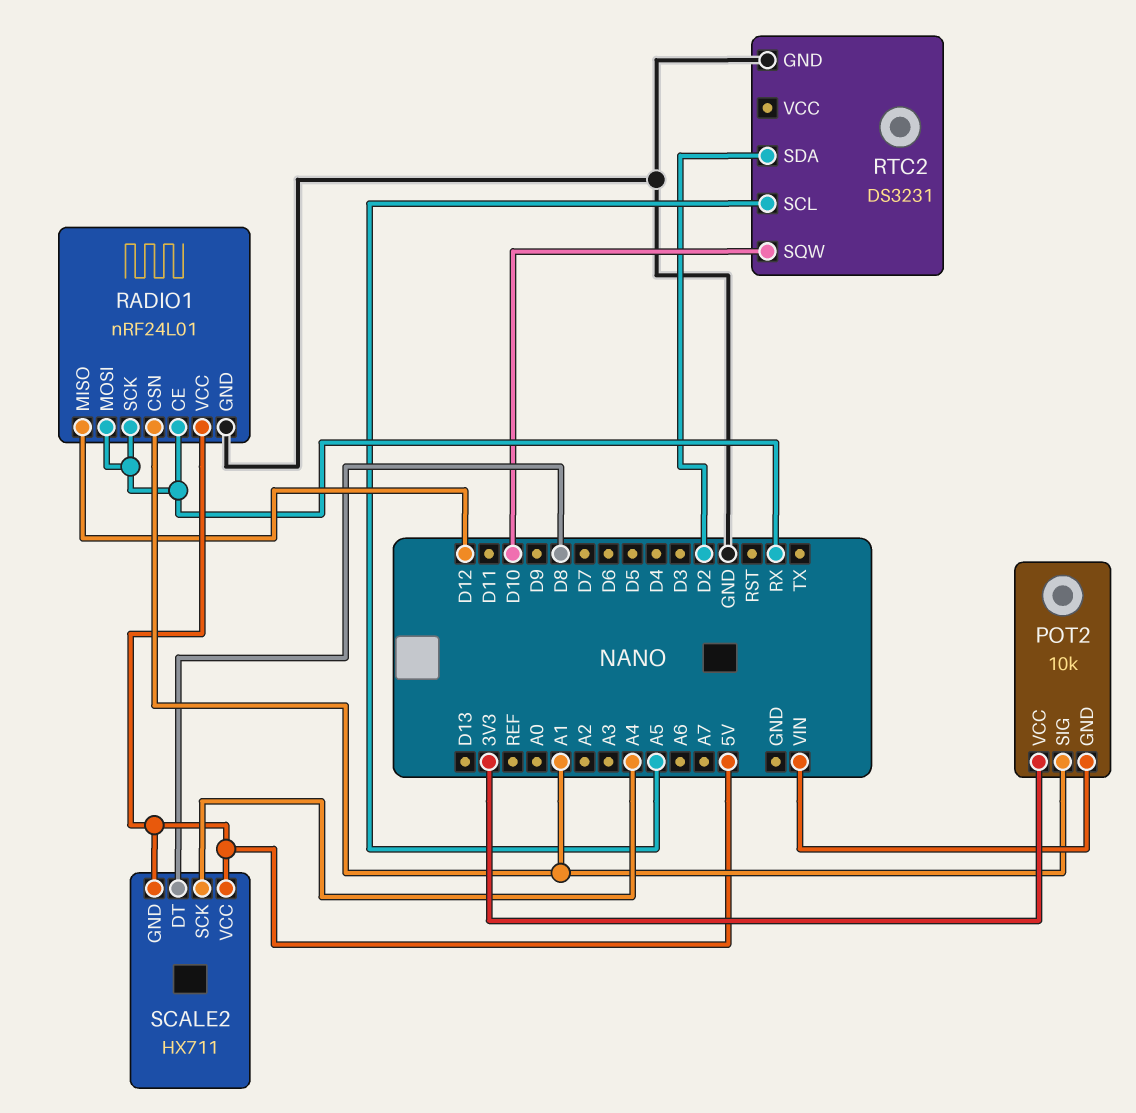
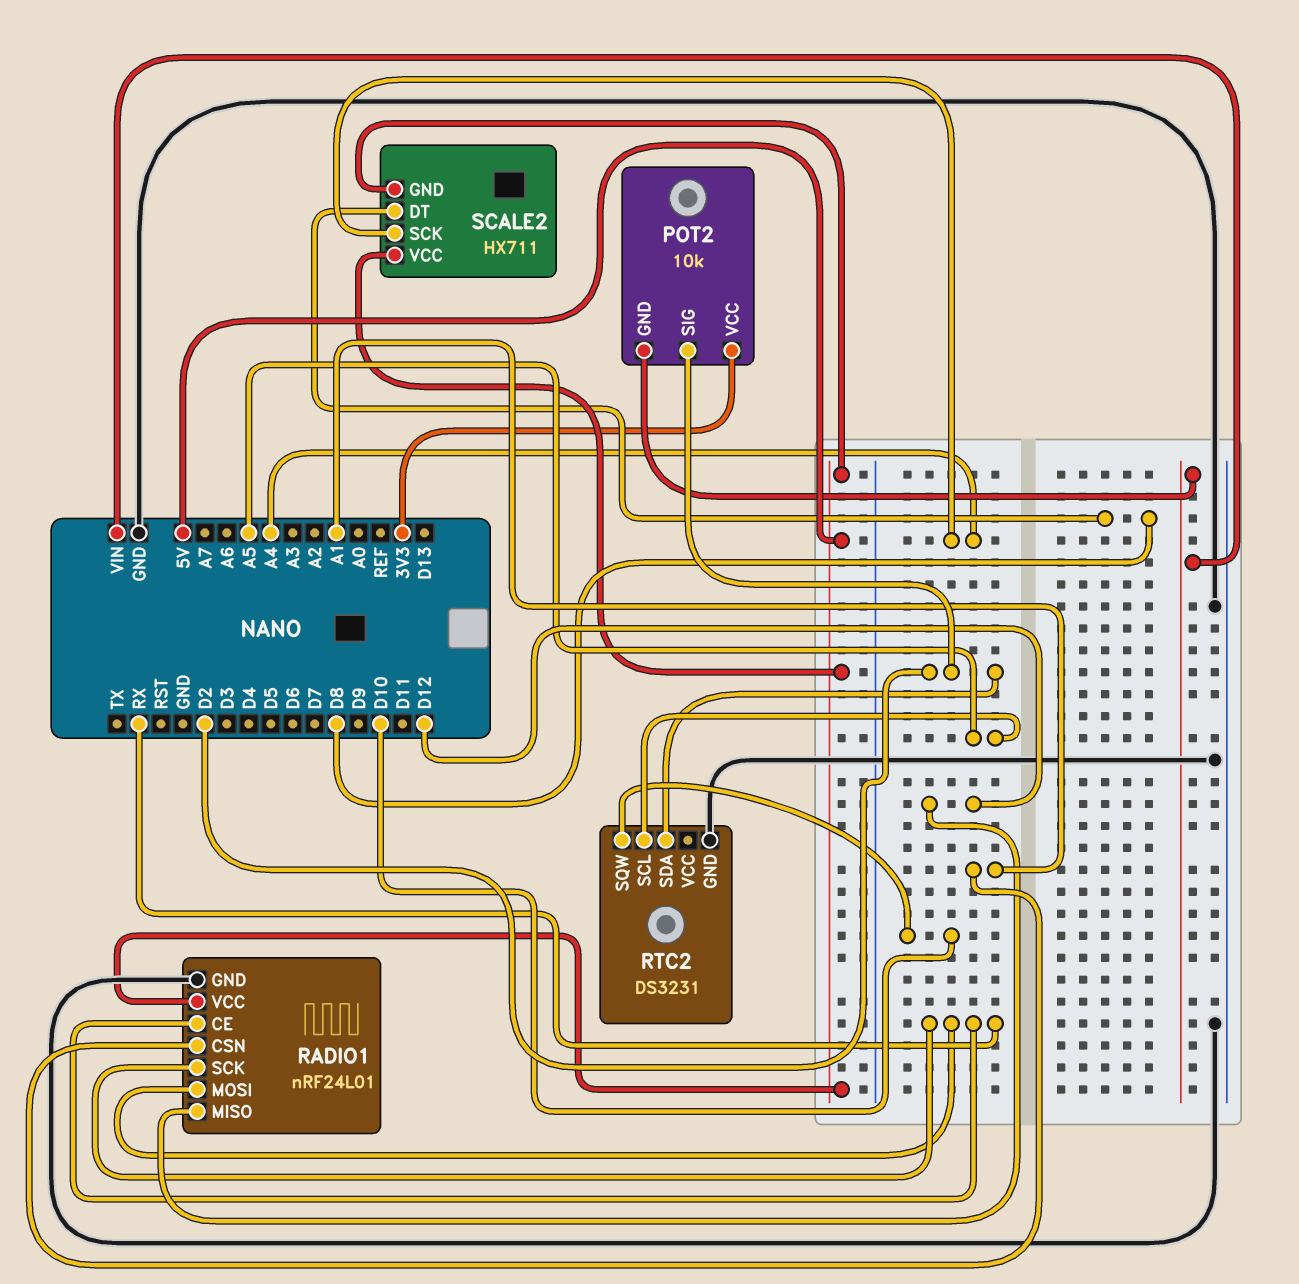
POT2 pin SIG: A1 -> D2

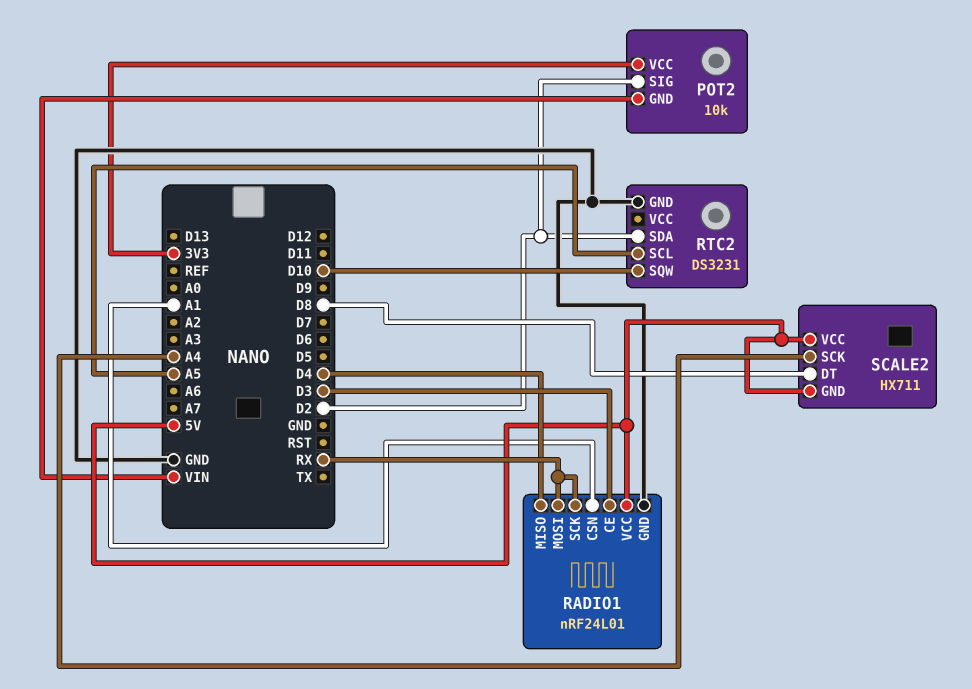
RADIO1 pin CE: RX -> D3
RADIO1 pin MISO: D12 -> D4

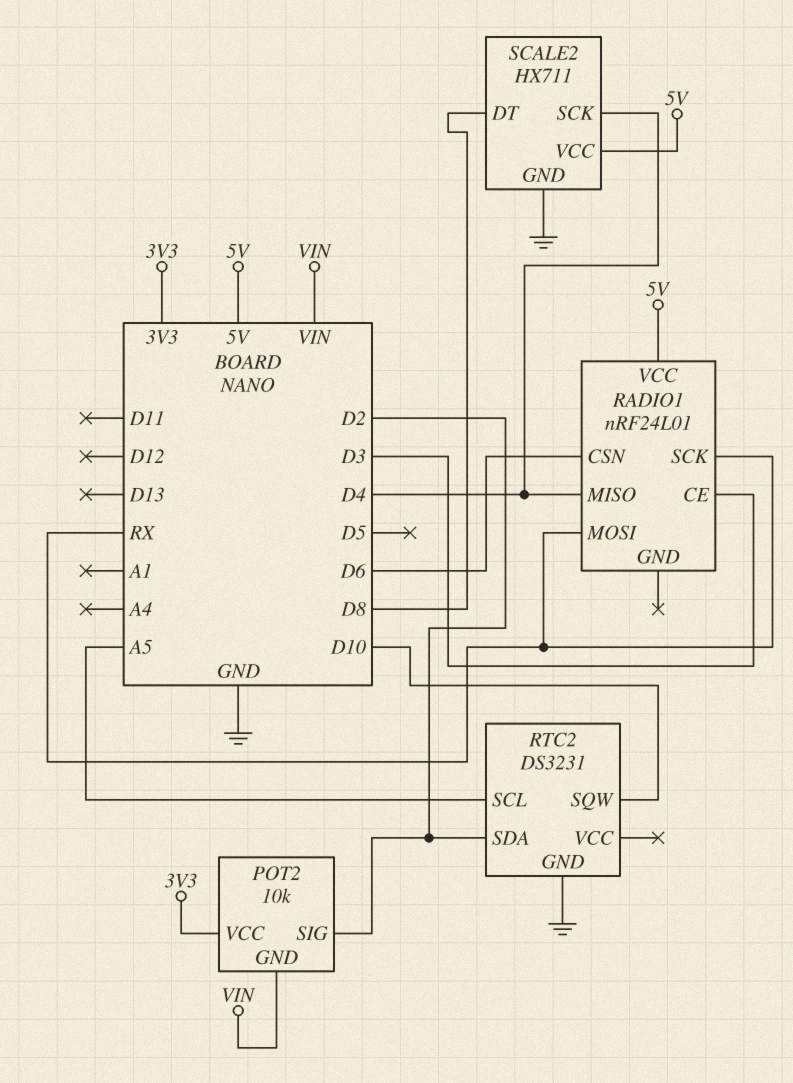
RADIO1 pin CSN: A1 -> D6
RADIO1 pin GND: GND -> none
SCALE2 pin GND: 5V -> GND
SCALE2 pin SCK: A4 -> D4

